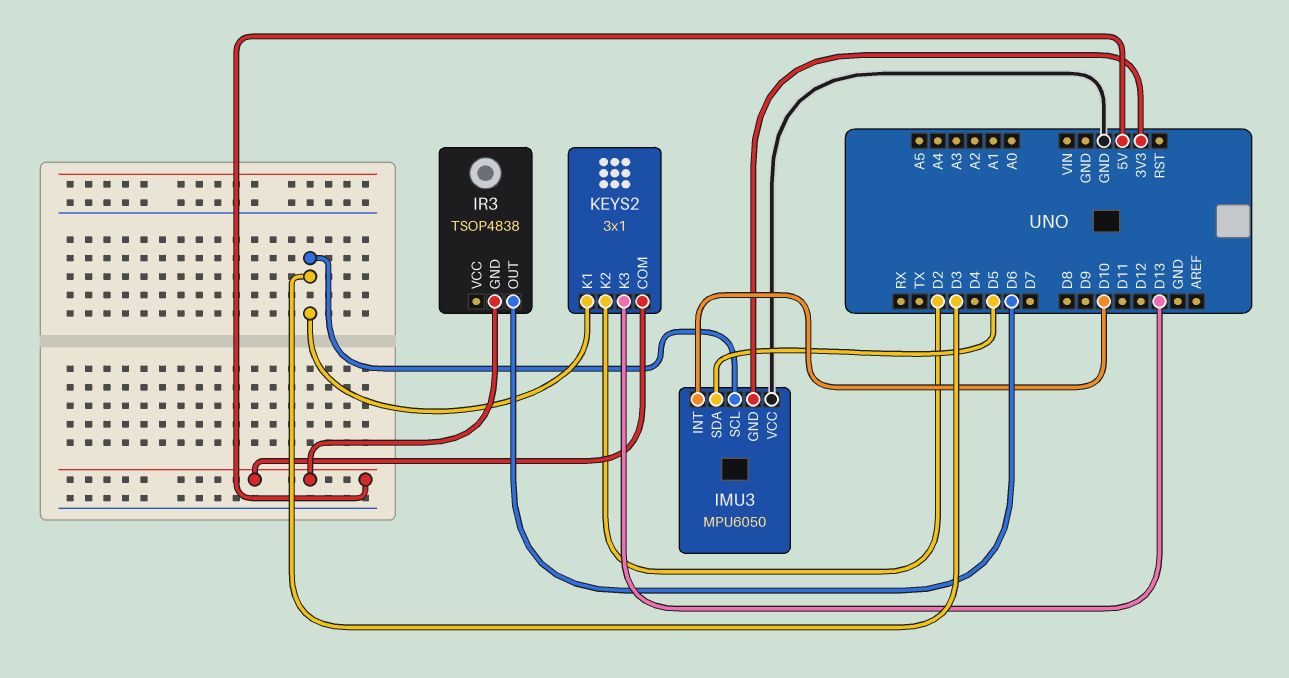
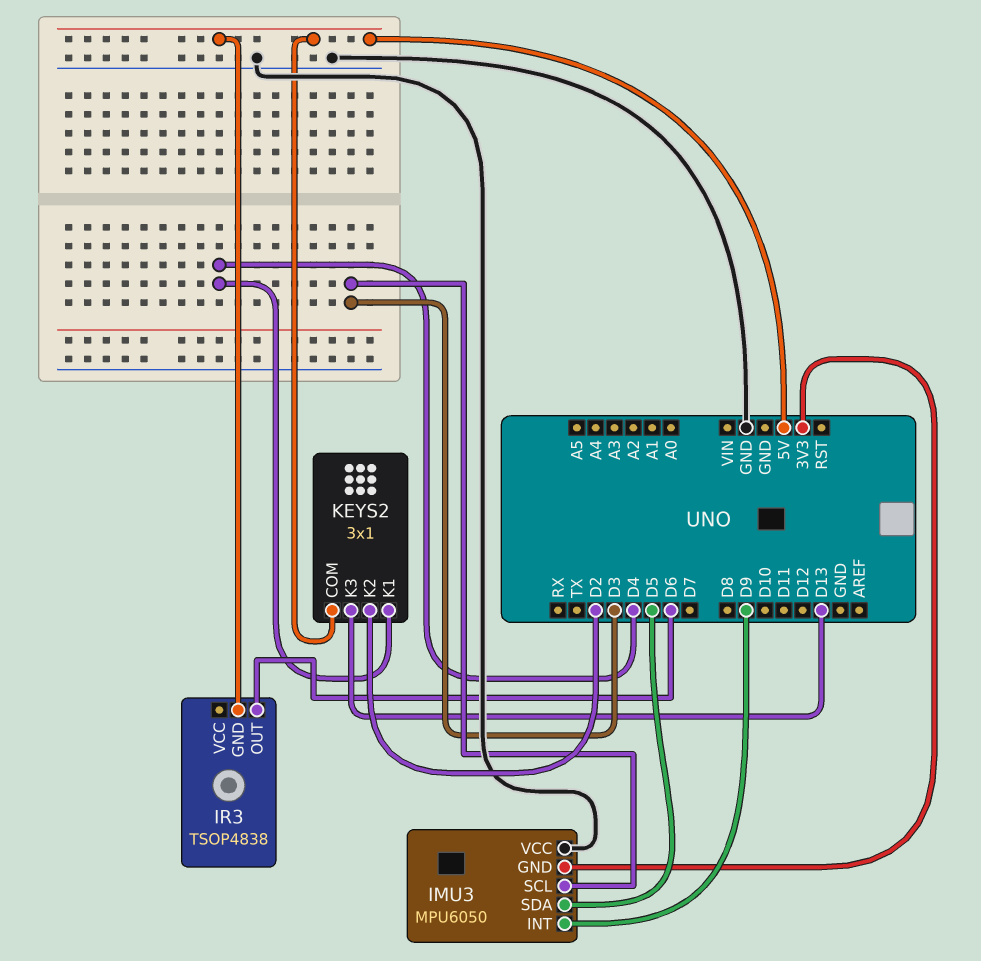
IMU3 pin INT: D10 -> D9
KEYS2 pin K1: D3 -> D4

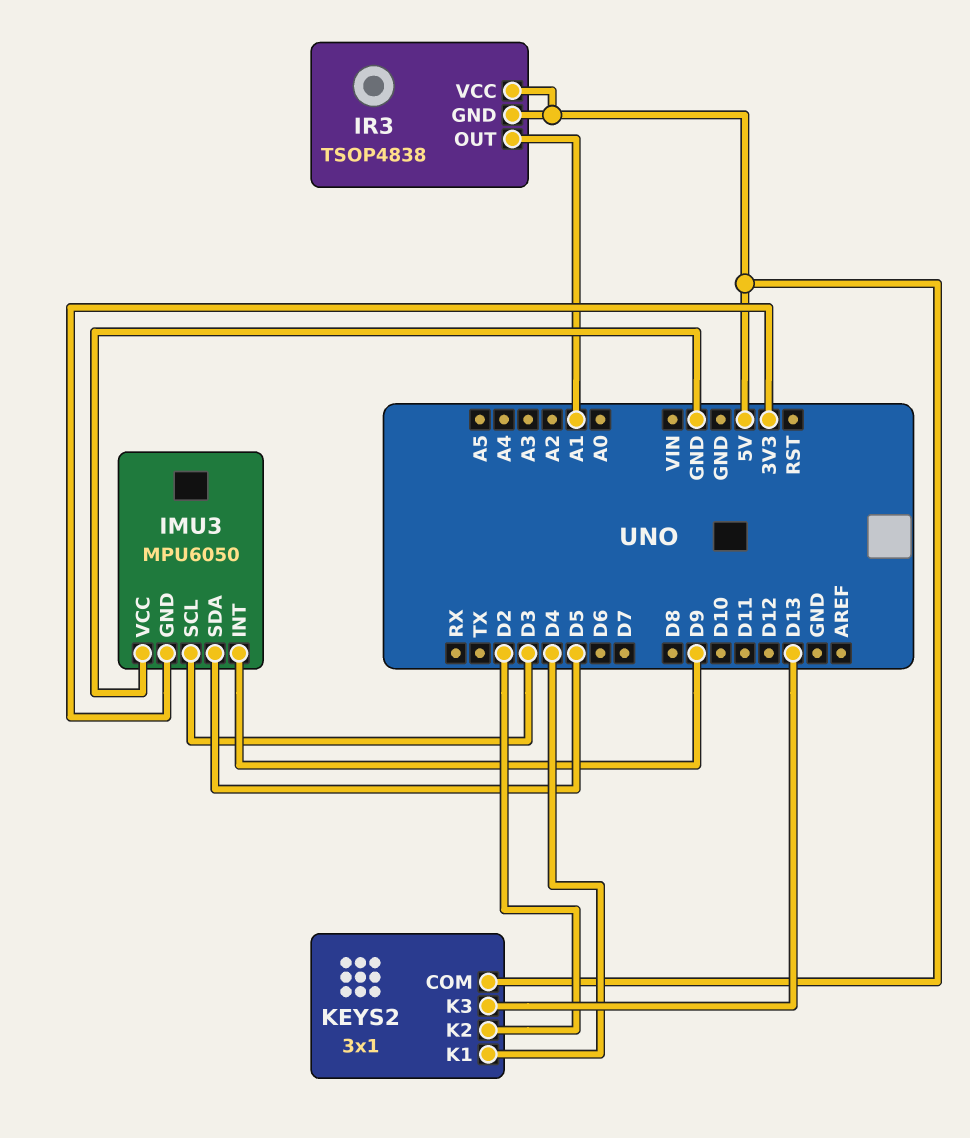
IR3 pin OUT: D6 -> A1
IR3 pin VCC: none -> 5V

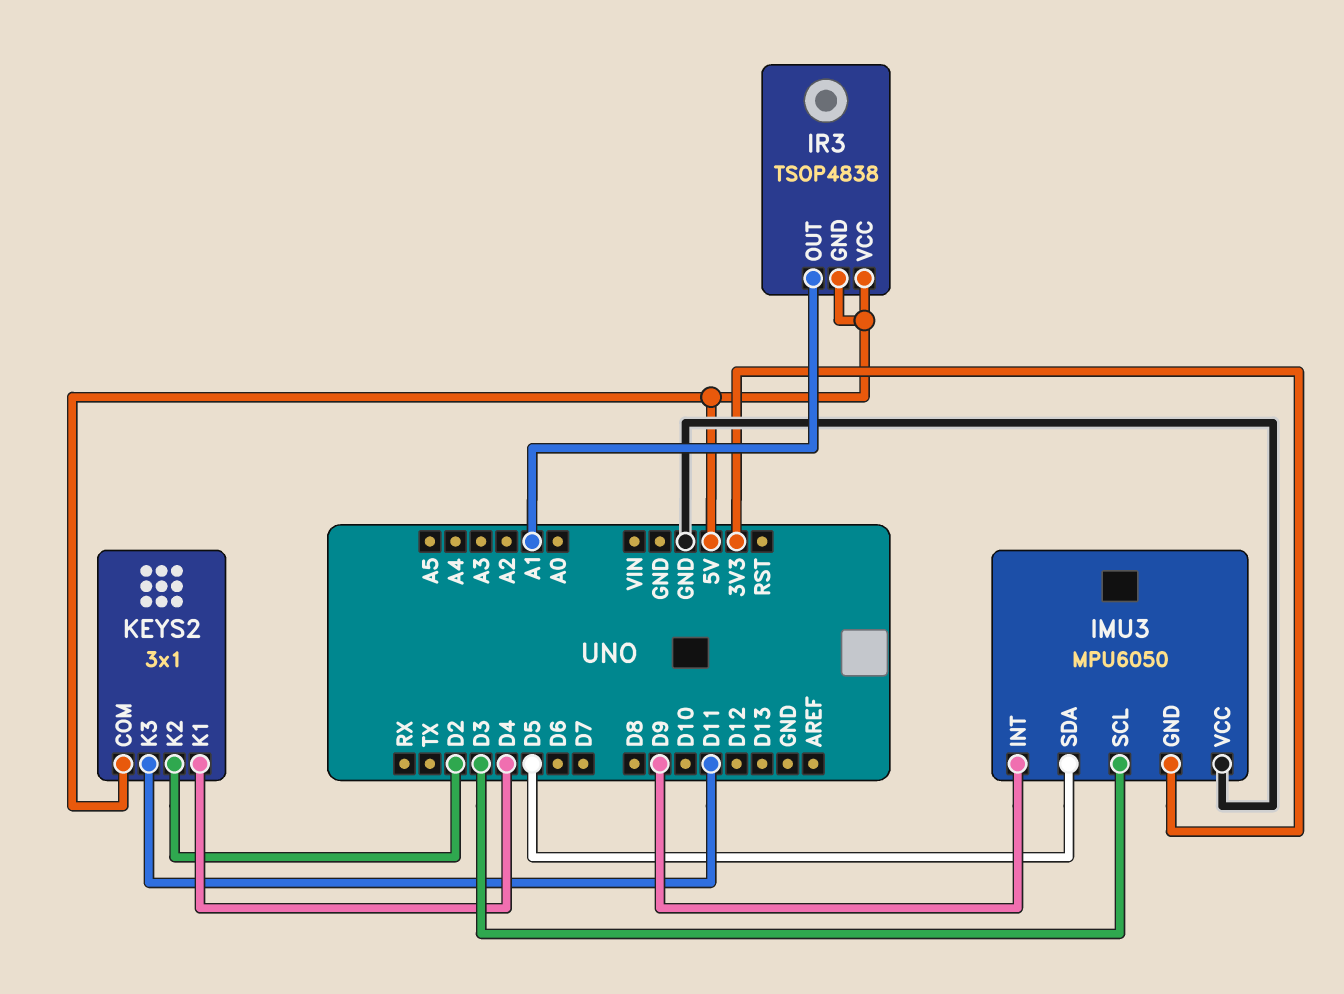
KEYS2 pin K3: D13 -> D11

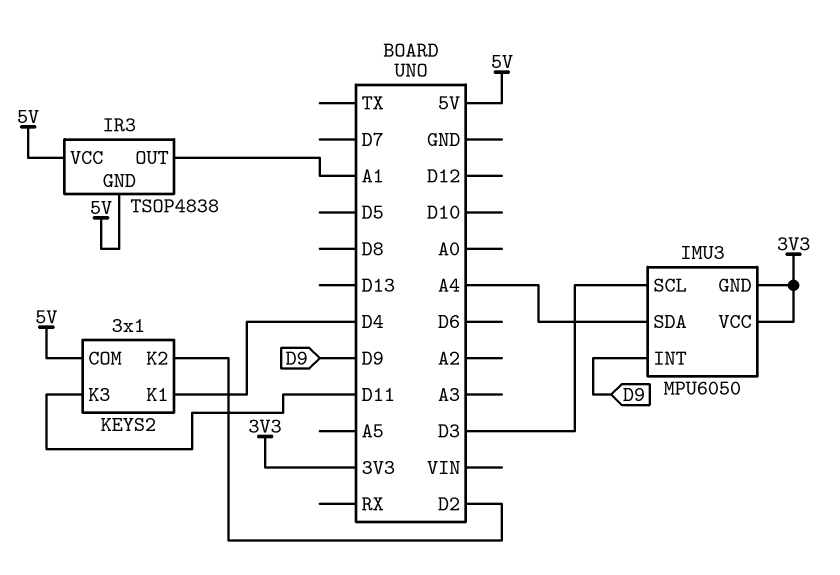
IMU3 pin SDA: D5 -> A4
IMU3 pin VCC: GND -> 3V3

